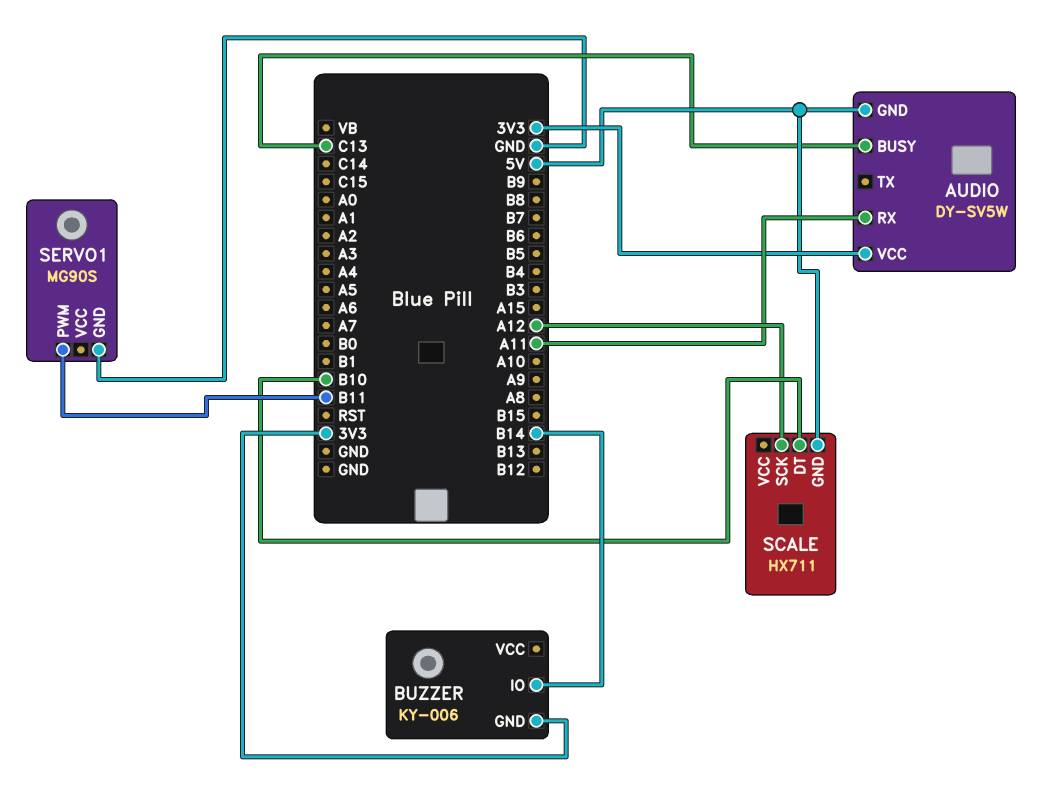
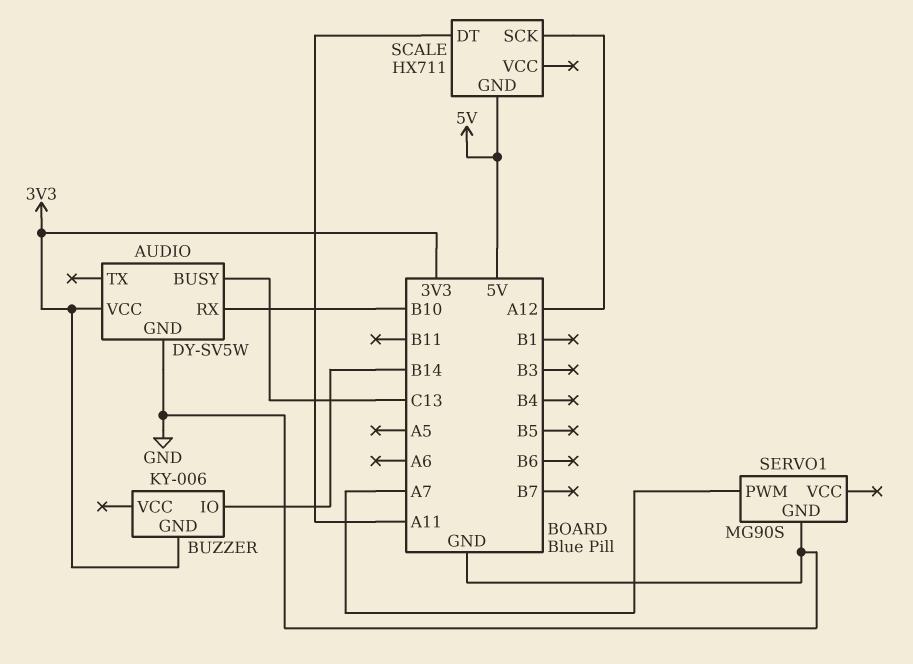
AUDIO pin GND: 5V -> GND
AUDIO pin RX: A11 -> B10
SCALE pin DT: B10 -> A11
SERVO1 pin PWM: B11 -> A7

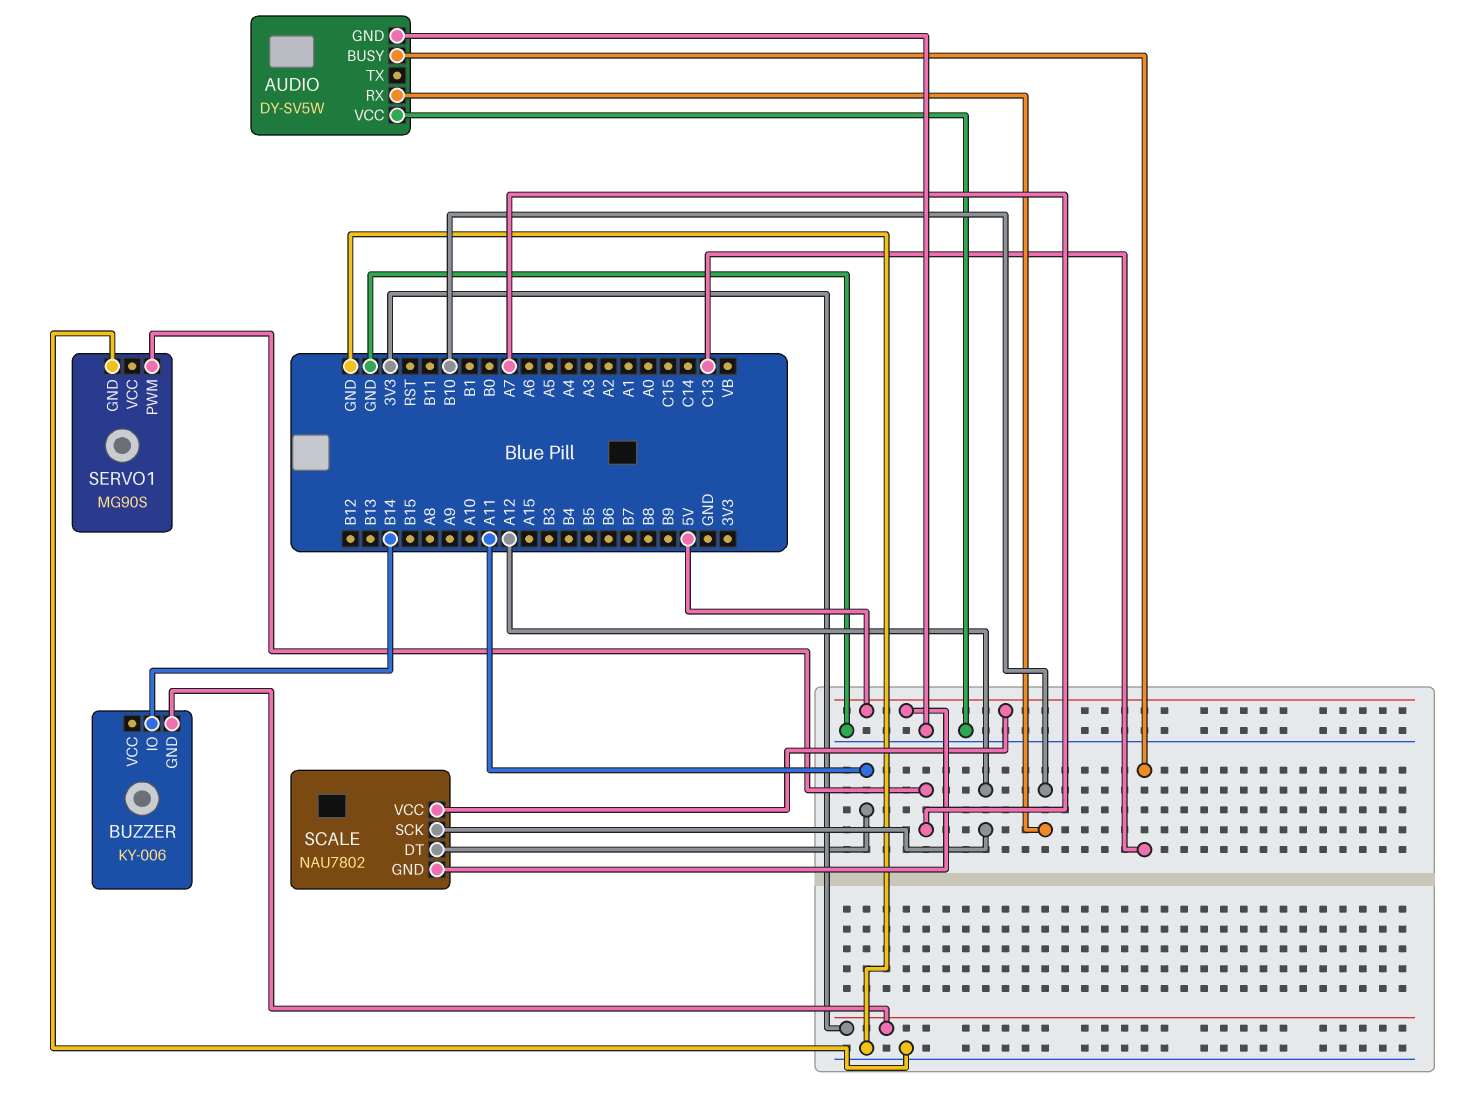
AUDIO pin VCC: 3V3 -> GND
SCALE: HX711 -> NAU7802
SCALE pin VCC: none -> 5V

